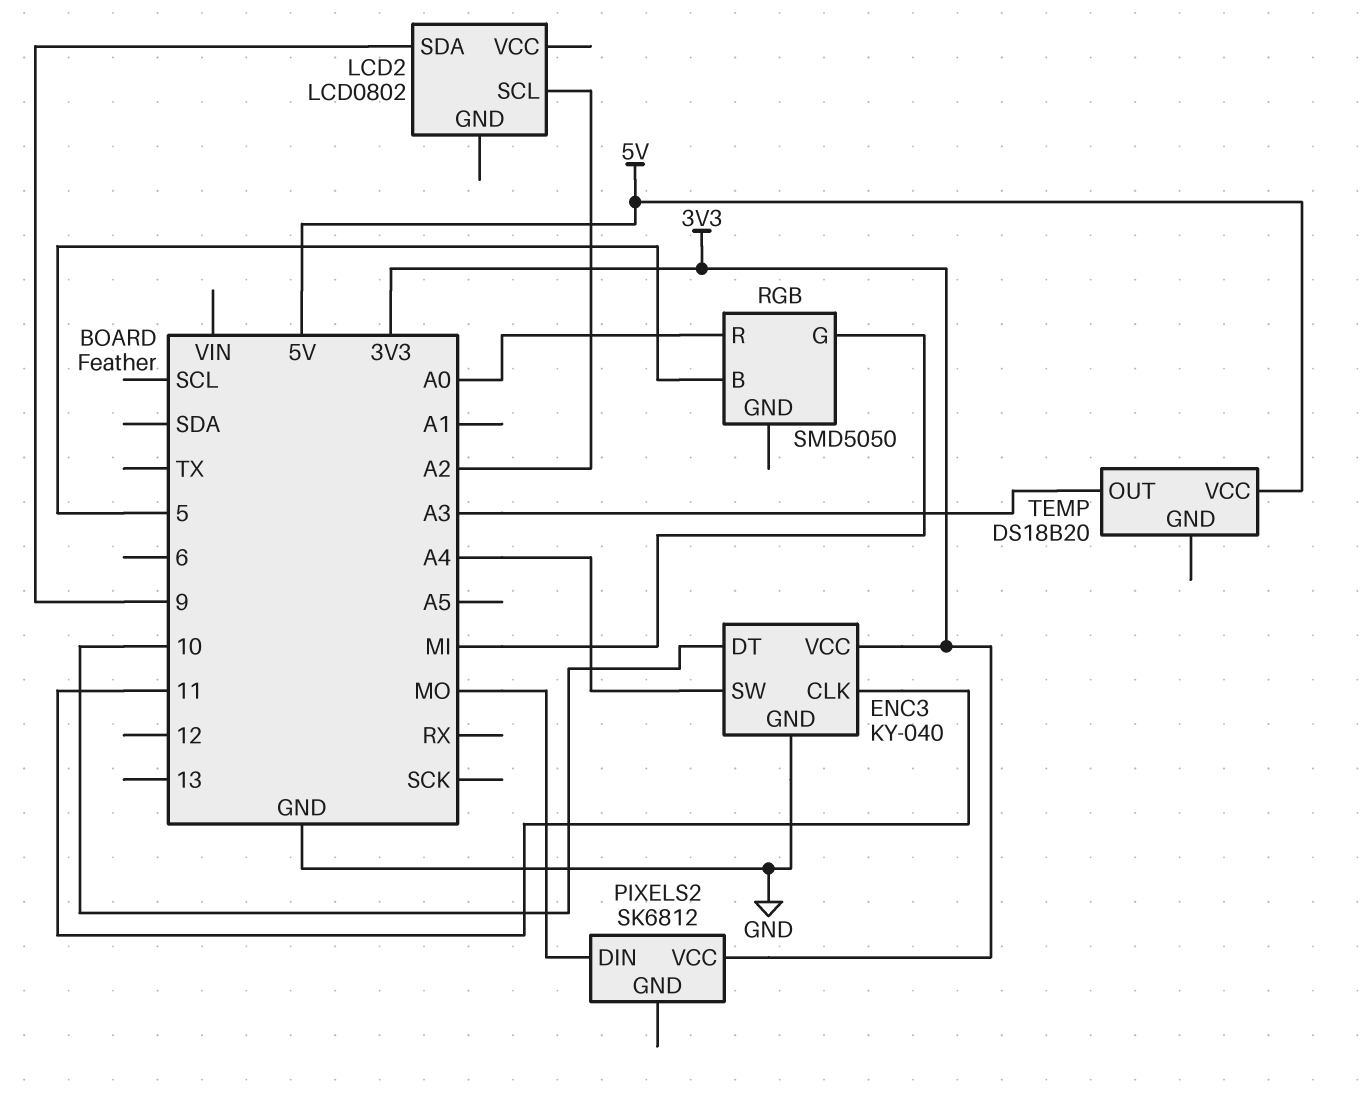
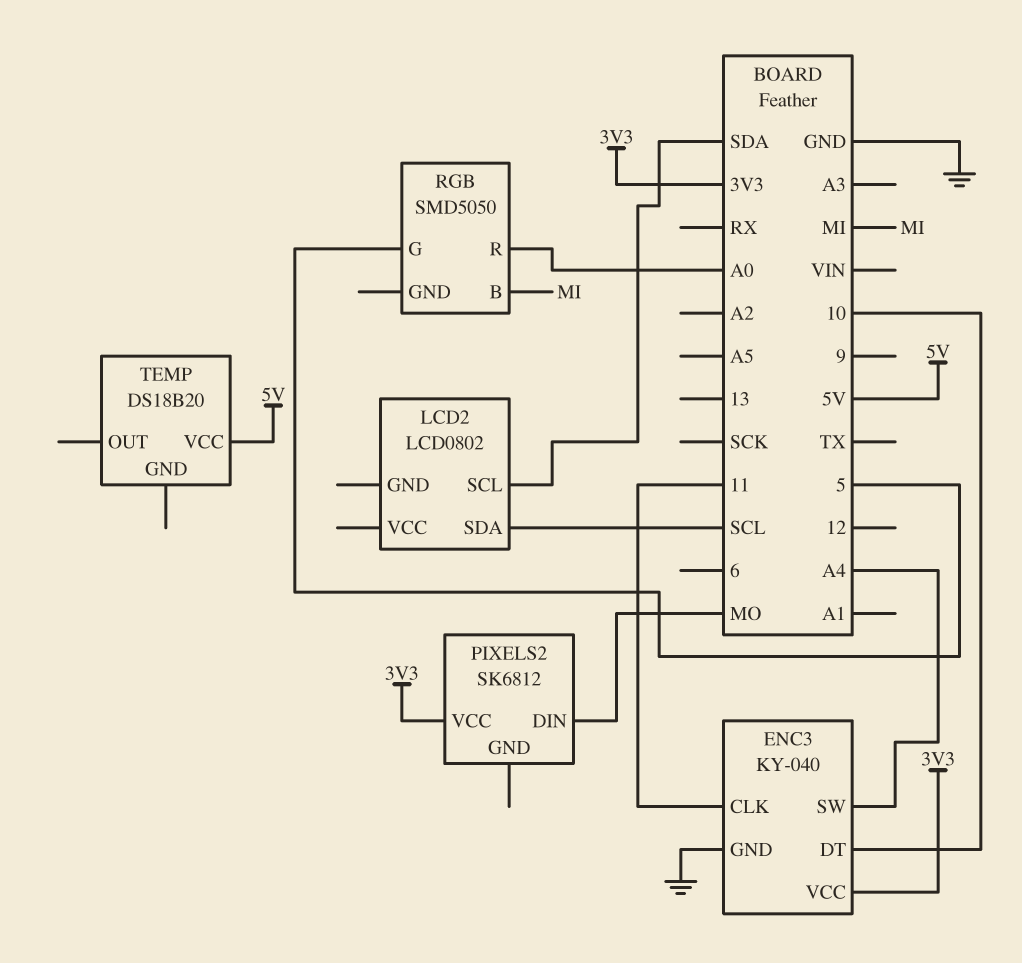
LCD2 pin SCL: A2 -> SDA
LCD2 pin SDA: 9 -> SCL
RGB pin B: 5 -> MI
RGB pin G: MI -> 5
TEMP pin OUT: A3 -> none

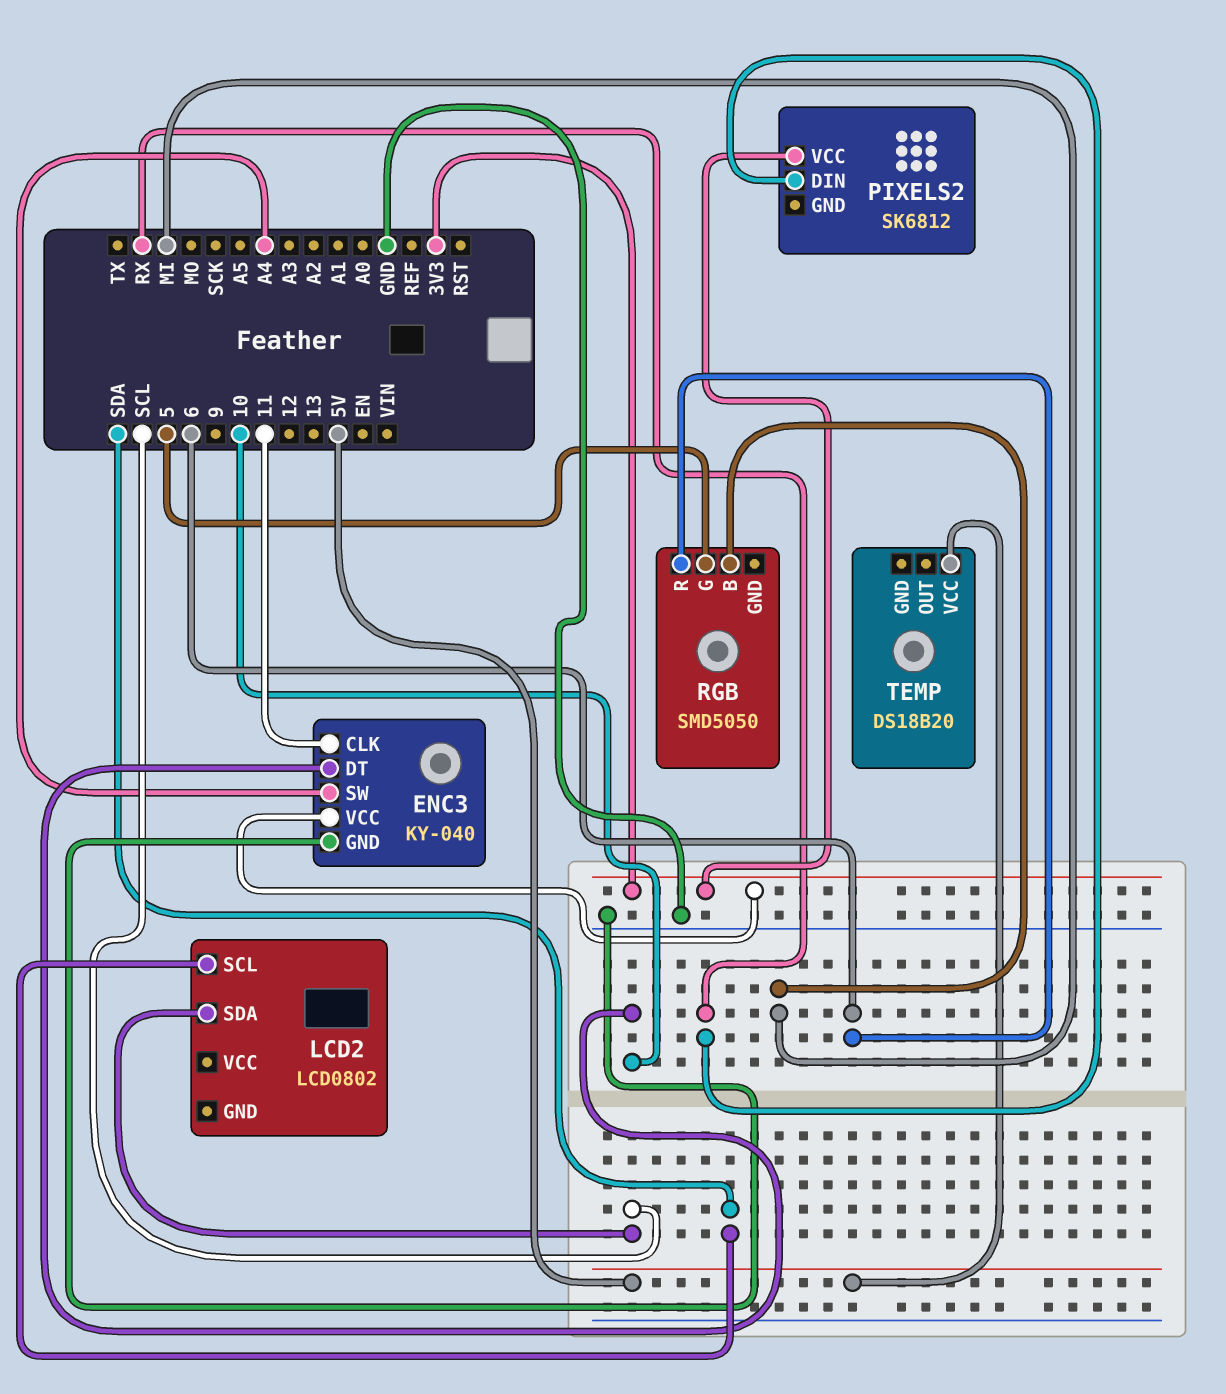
PIXELS2 pin DIN: MO -> RX
RGB pin R: A0 -> 6

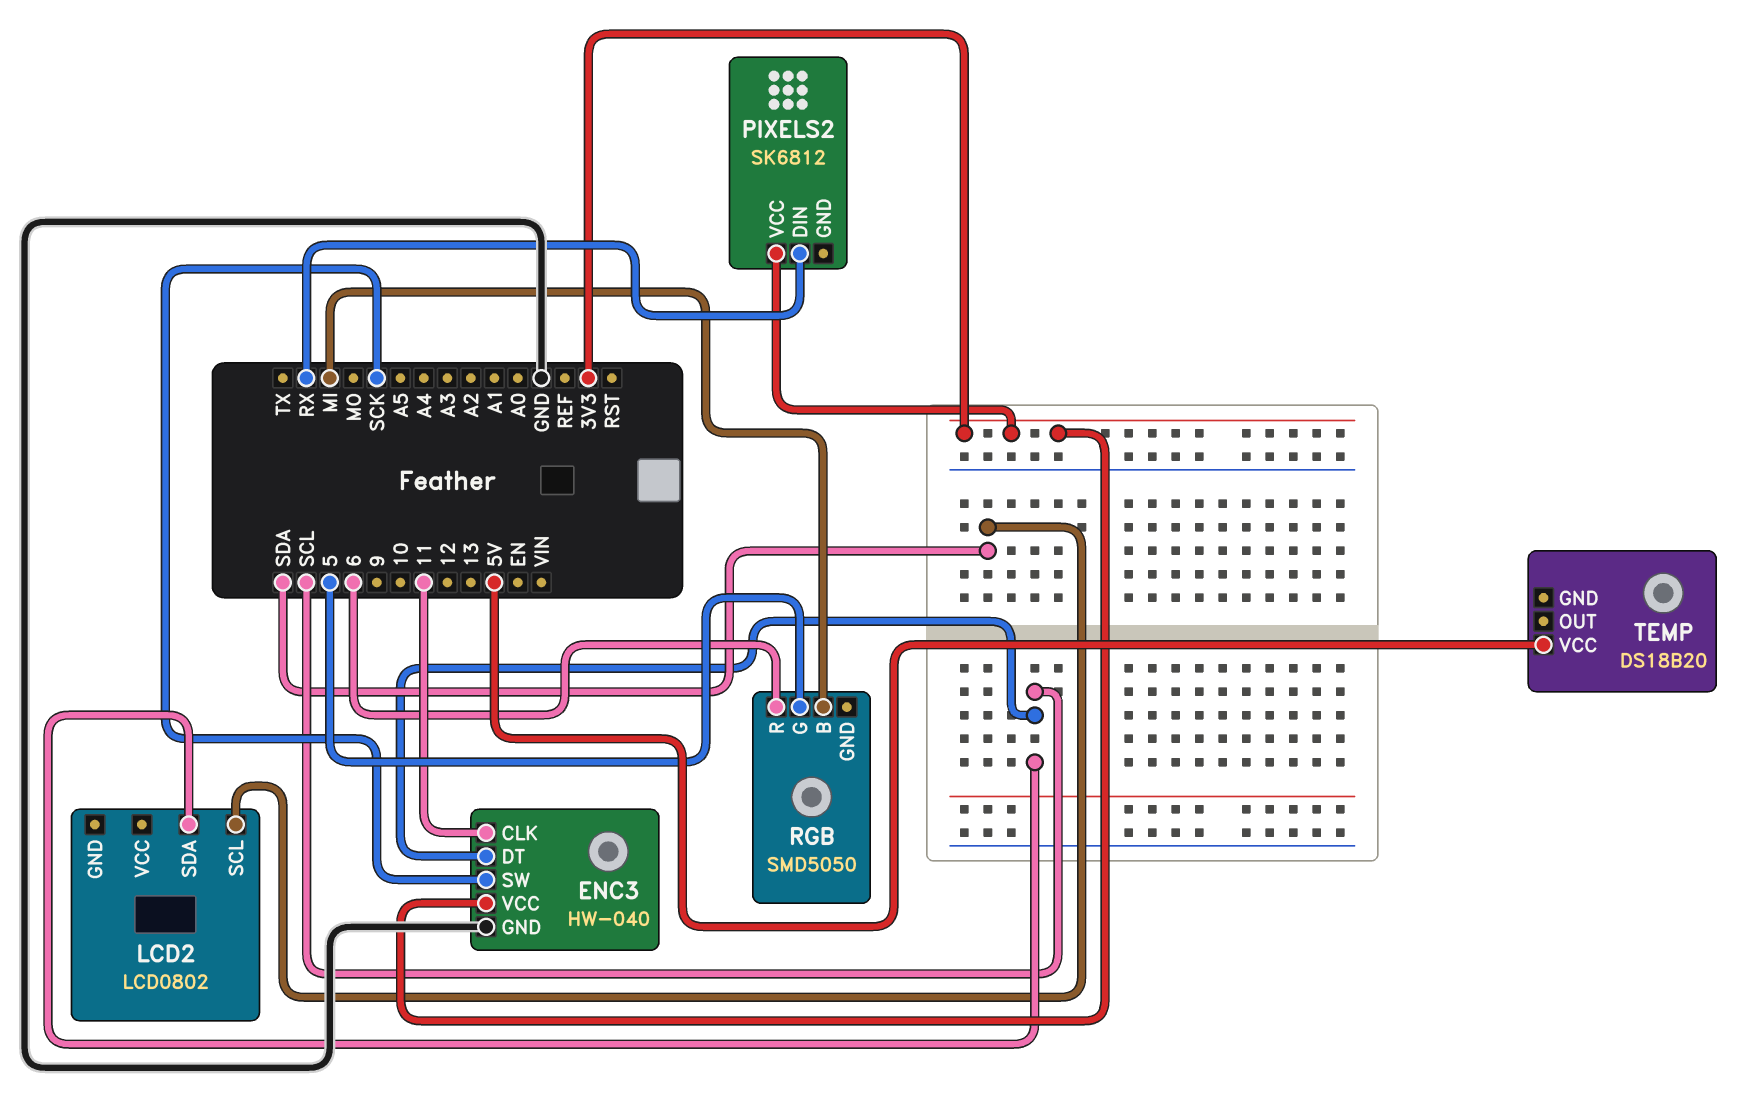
ENC3: KY-040 -> HW-040
ENC3 pin DT: 10 -> SCL
ENC3 pin SW: A4 -> SCK

